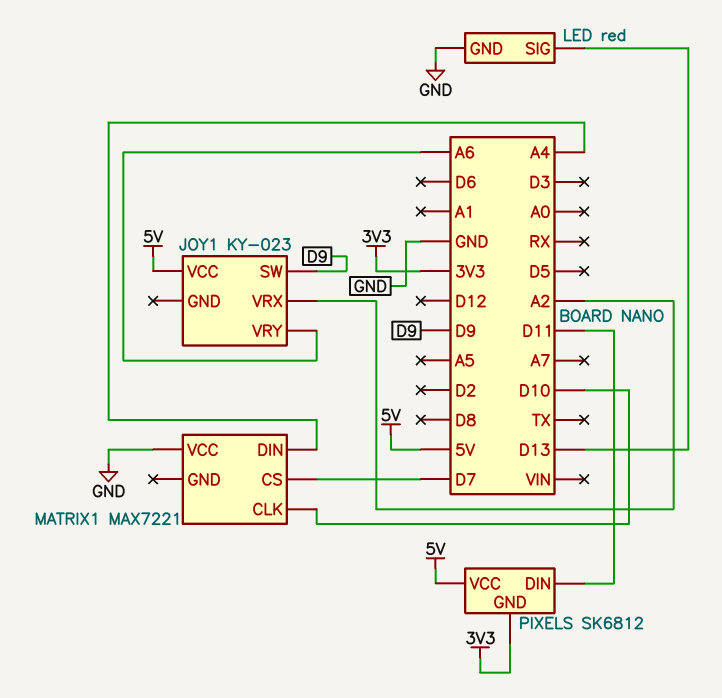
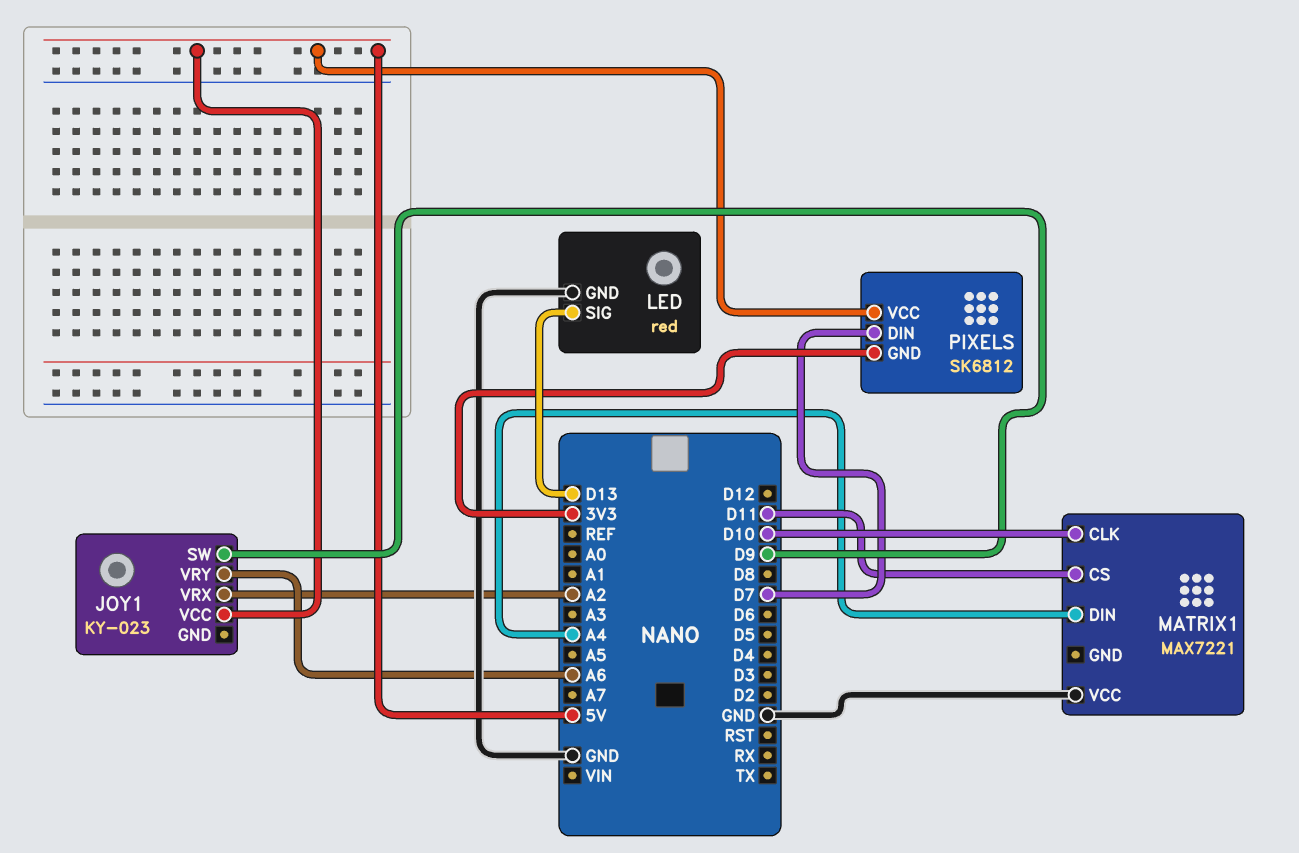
MATRIX1 pin CS: D7 -> D11
PIXELS pin DIN: D11 -> D7

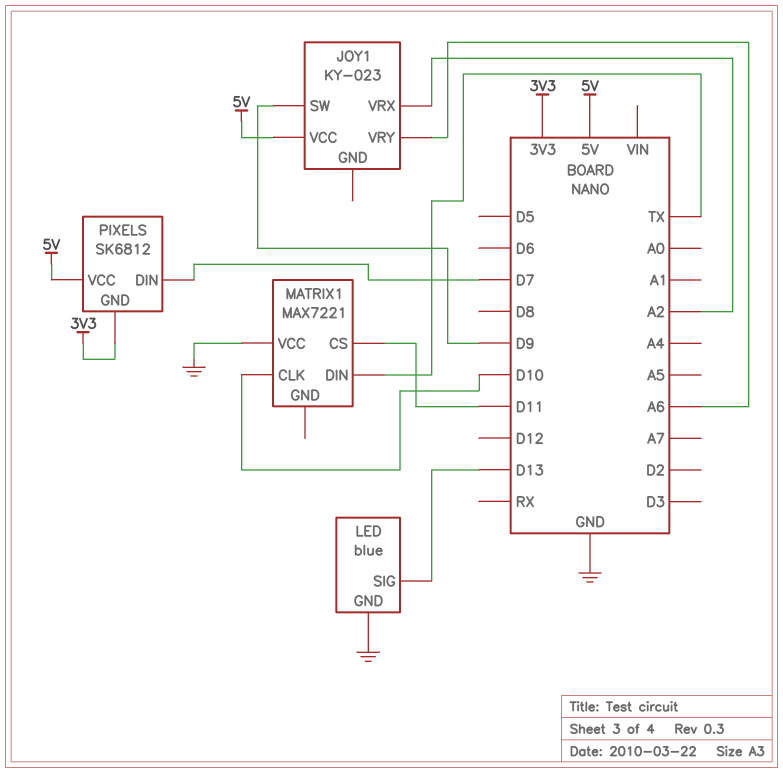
LED: red -> blue
MATRIX1 pin DIN: A4 -> TX

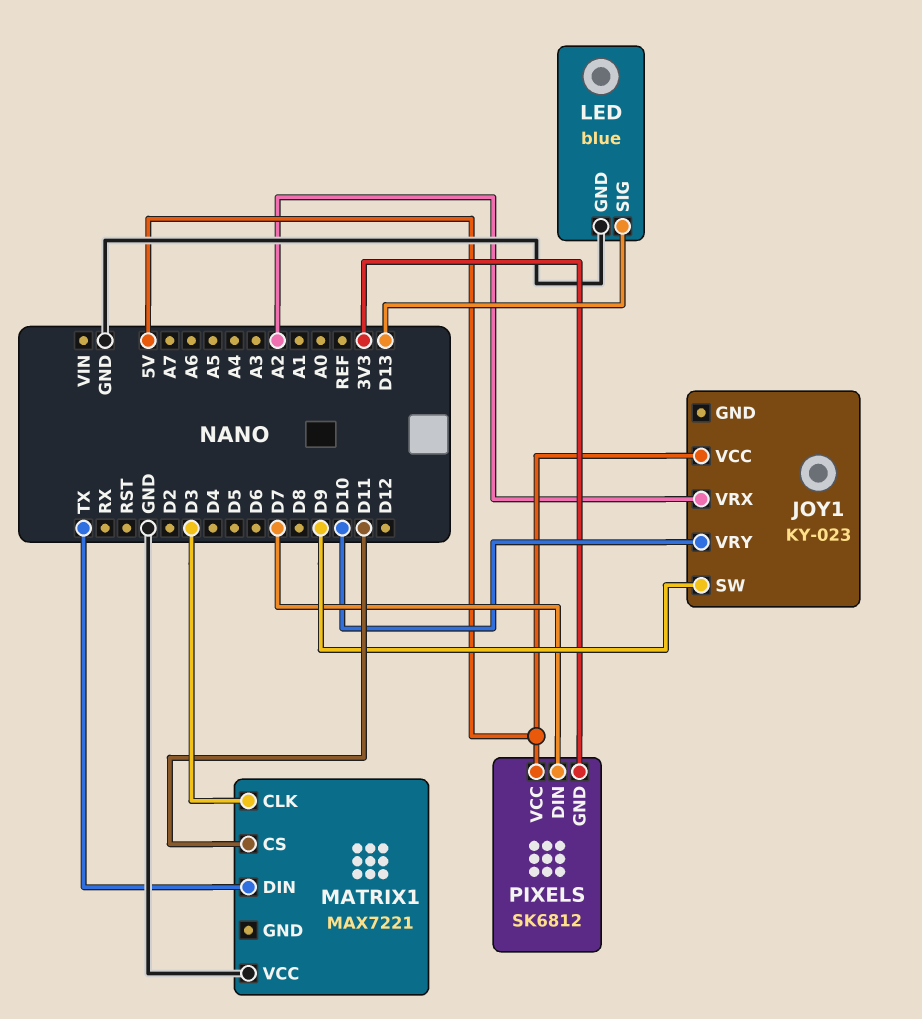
JOY1 pin VRY: A6 -> D10
MATRIX1 pin CLK: D10 -> D3

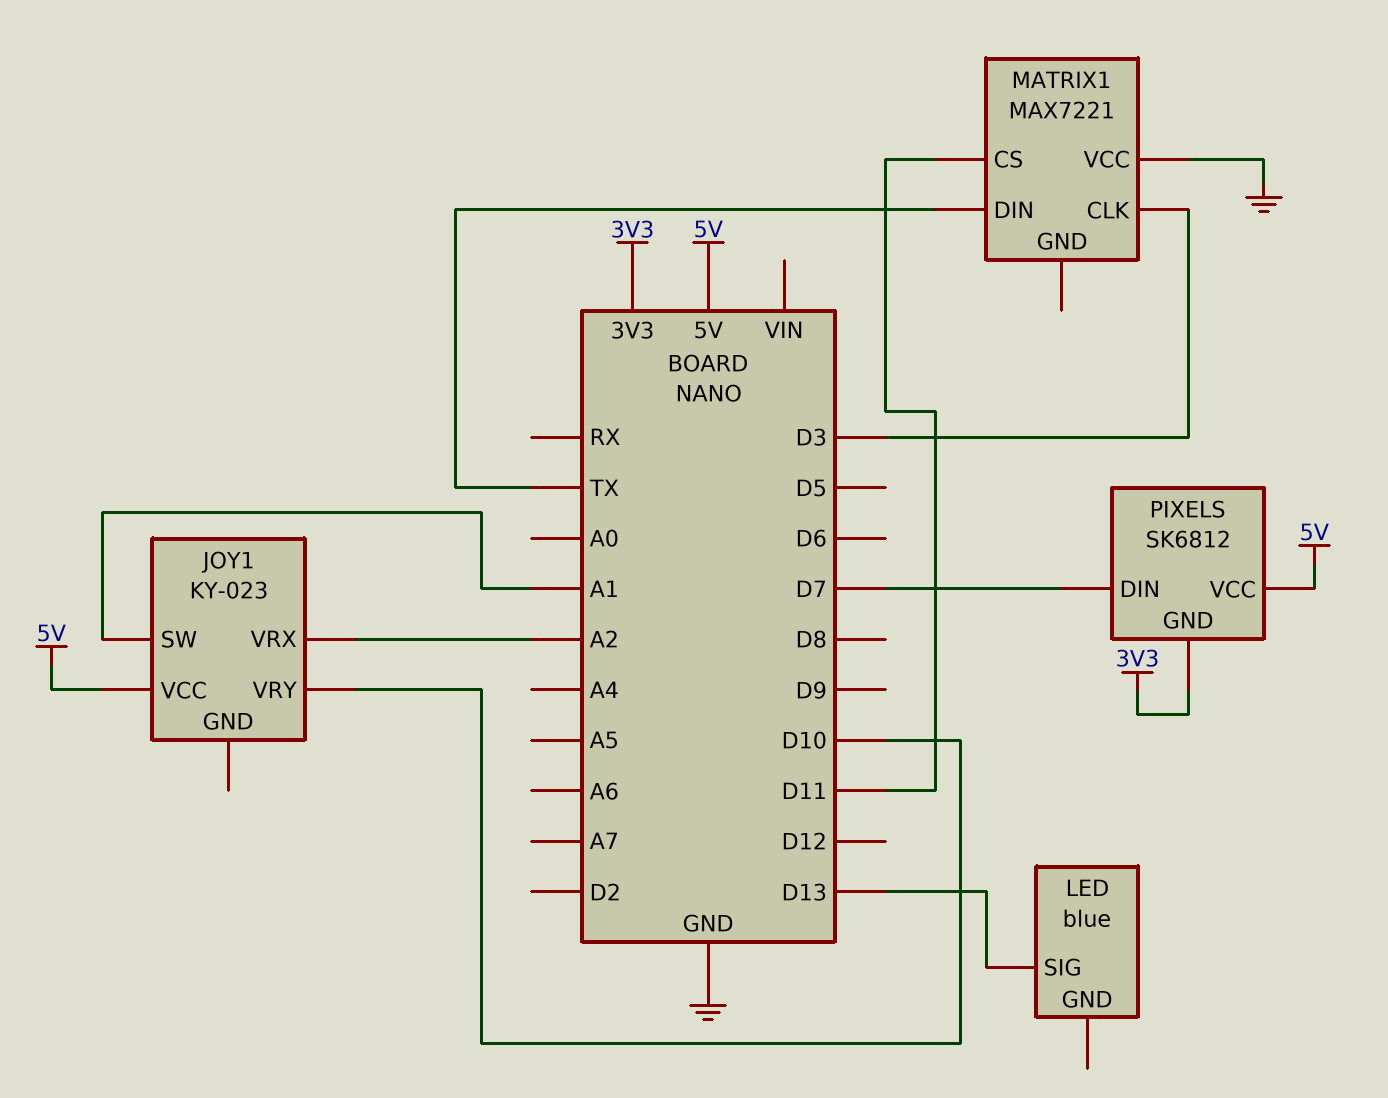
JOY1 pin SW: D9 -> A1
LED pin GND: GND -> none

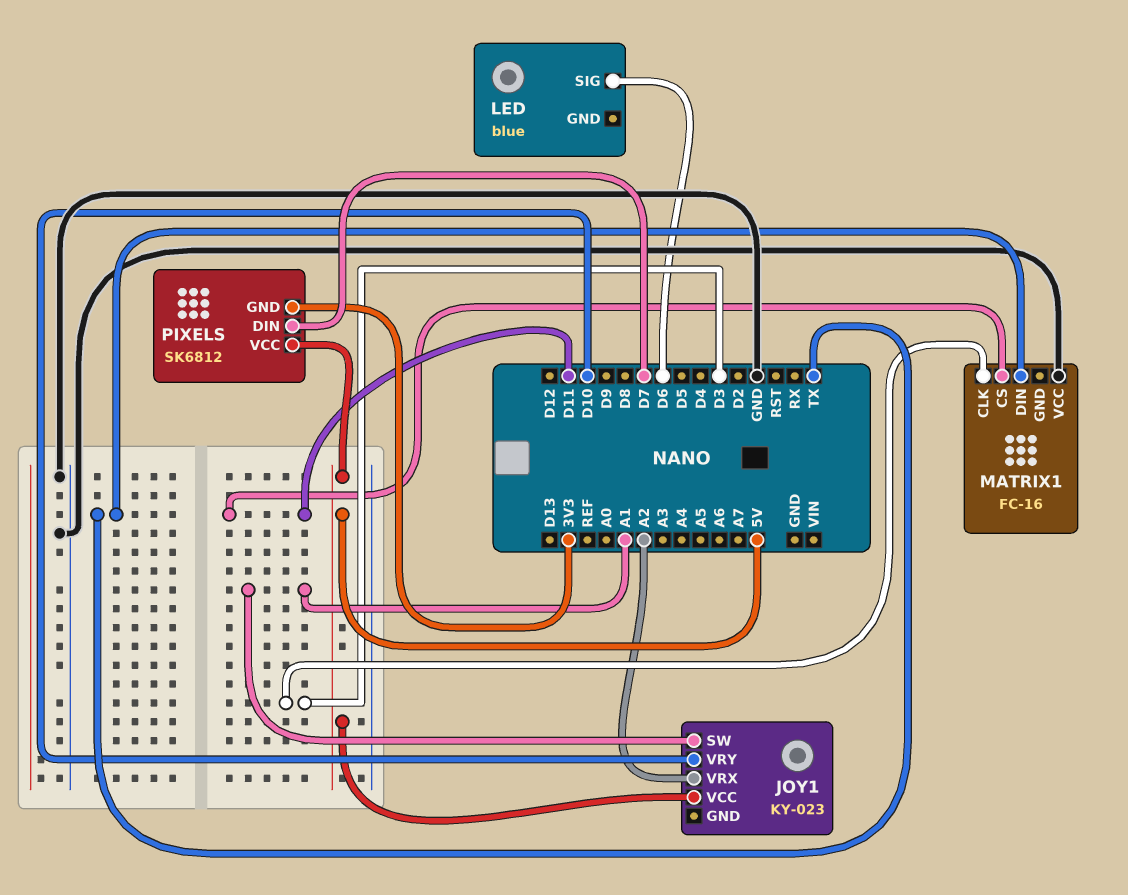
LED pin SIG: D13 -> D6
MATRIX1: MAX7221 -> FC-16

